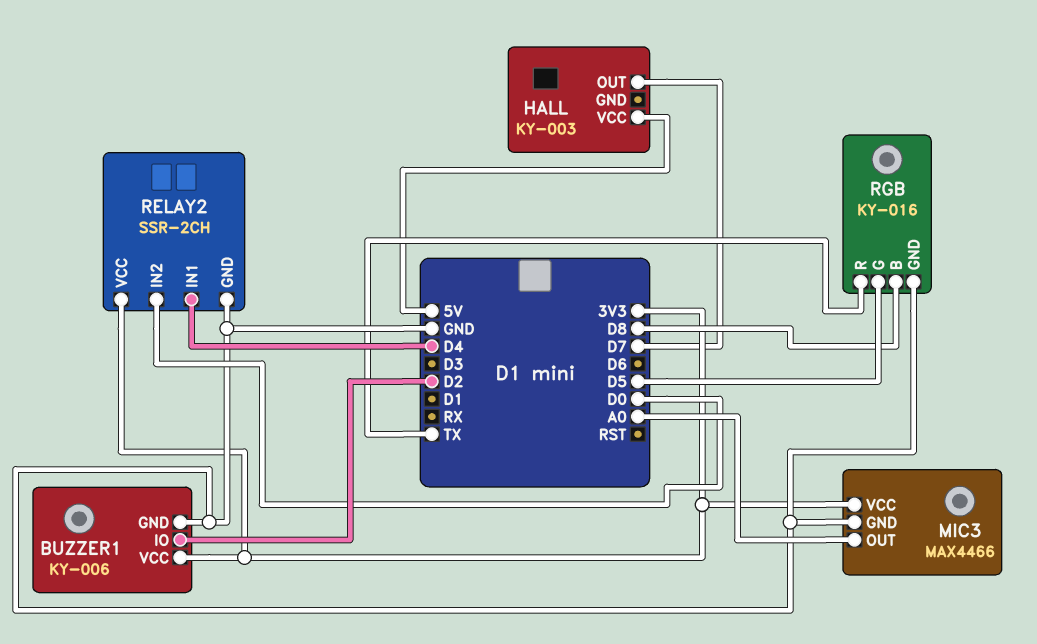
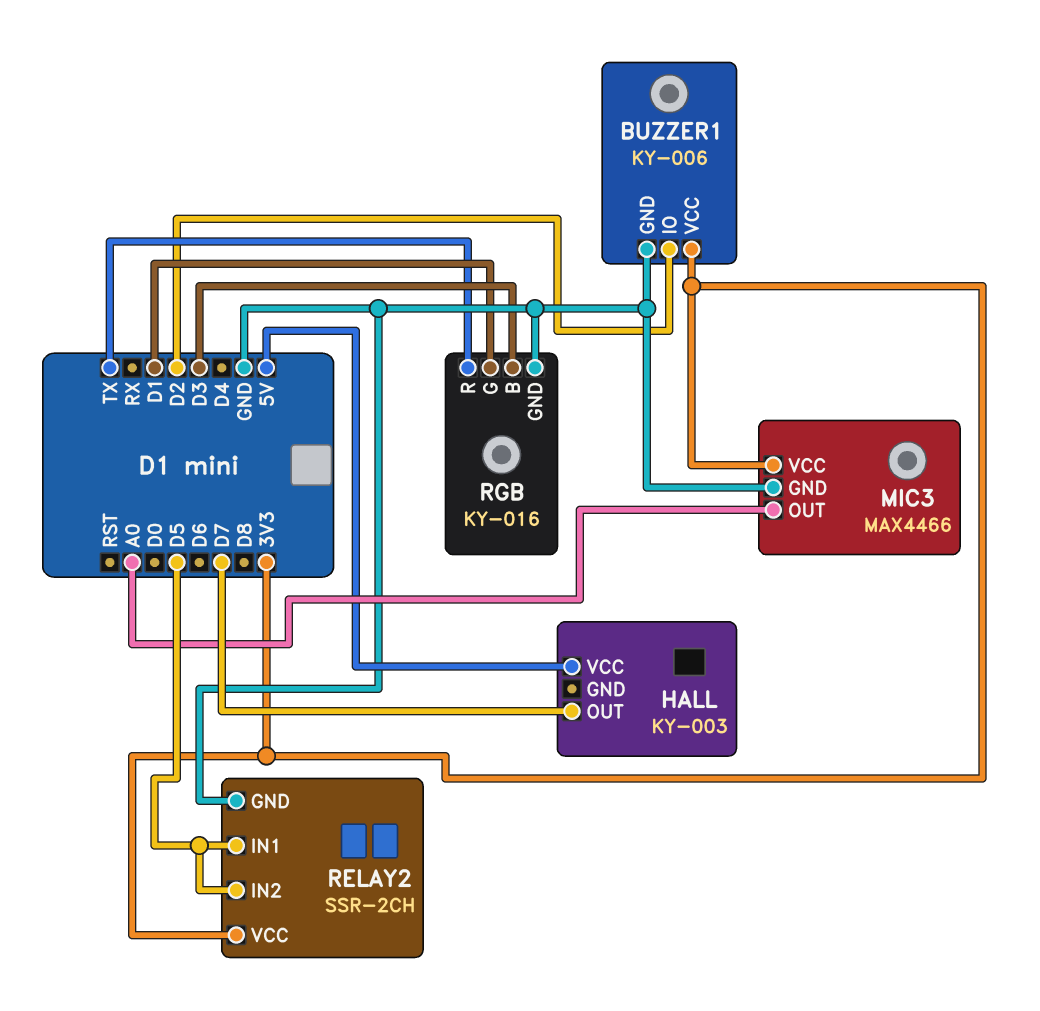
RELAY2 pin IN1: D4 -> D5
RELAY2 pin IN2: D0 -> D5
RGB pin B: D8 -> D3
RGB pin G: D5 -> D1

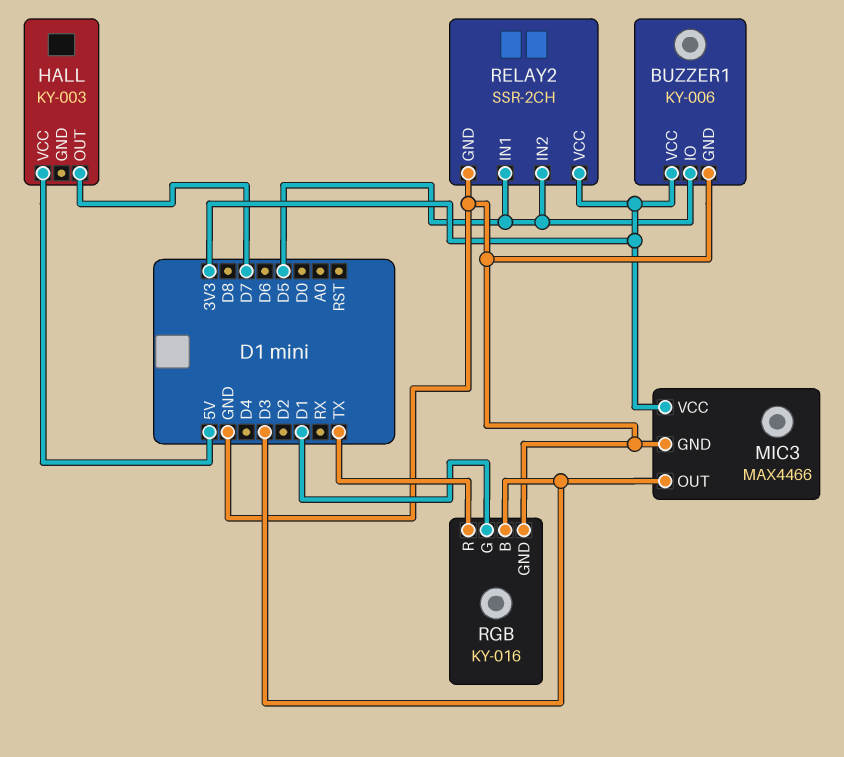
BUZZER1 pin IO: D2 -> D5
MIC3 pin OUT: A0 -> D3

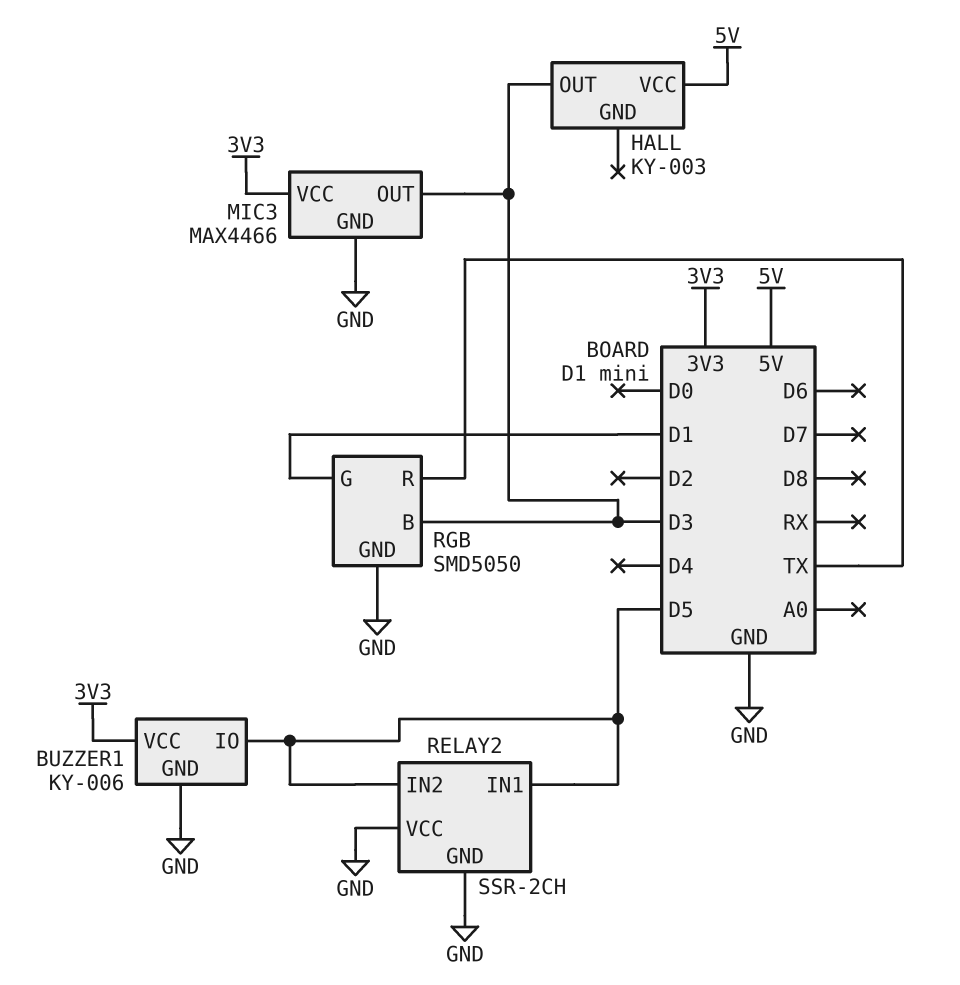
HALL pin OUT: D7 -> D3
RELAY2 pin VCC: 3V3 -> GND
RGB: KY-016 -> SMD5050

